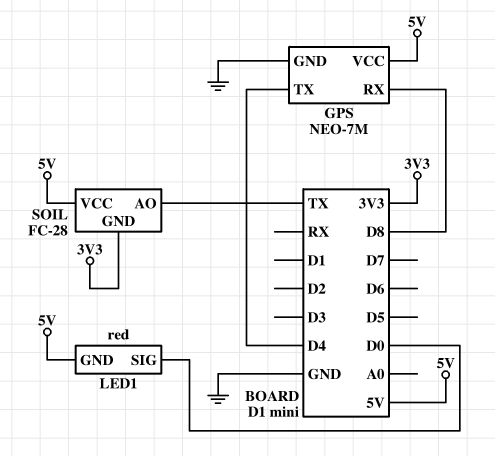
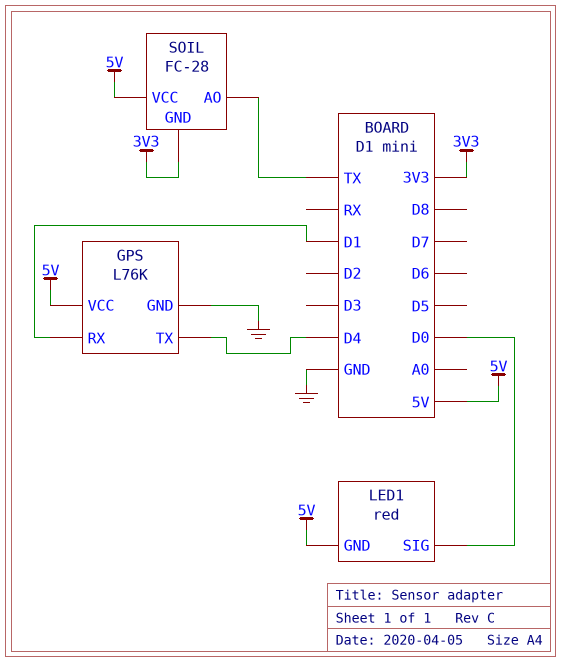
GPS: NEO-7M -> L76K
GPS pin RX: D8 -> D1

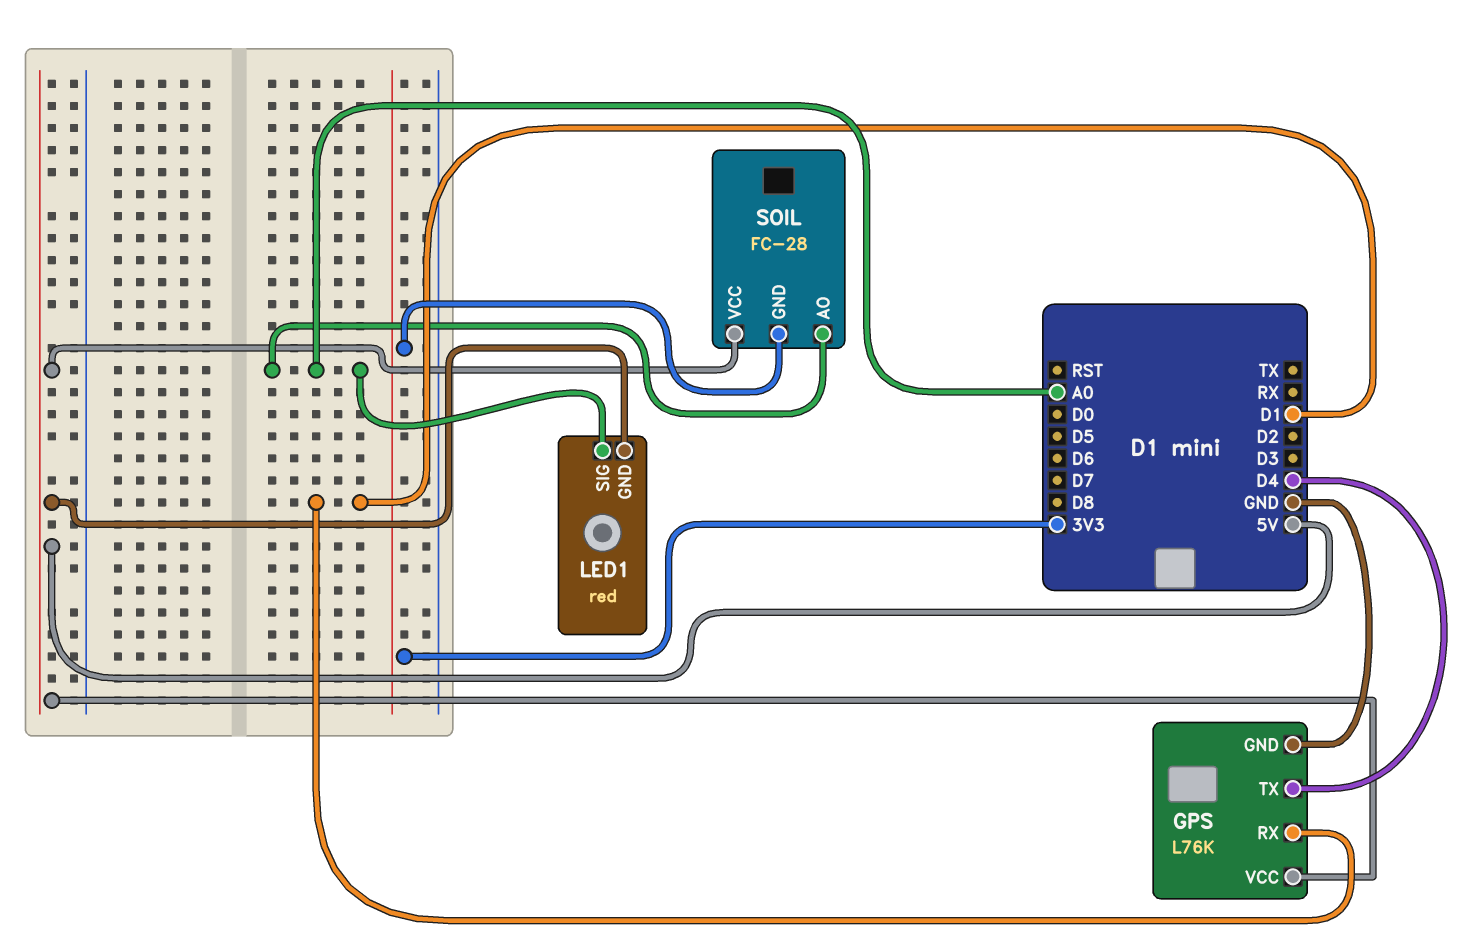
LED1 pin SIG: D0 -> A0
SOIL pin AO: TX -> A0

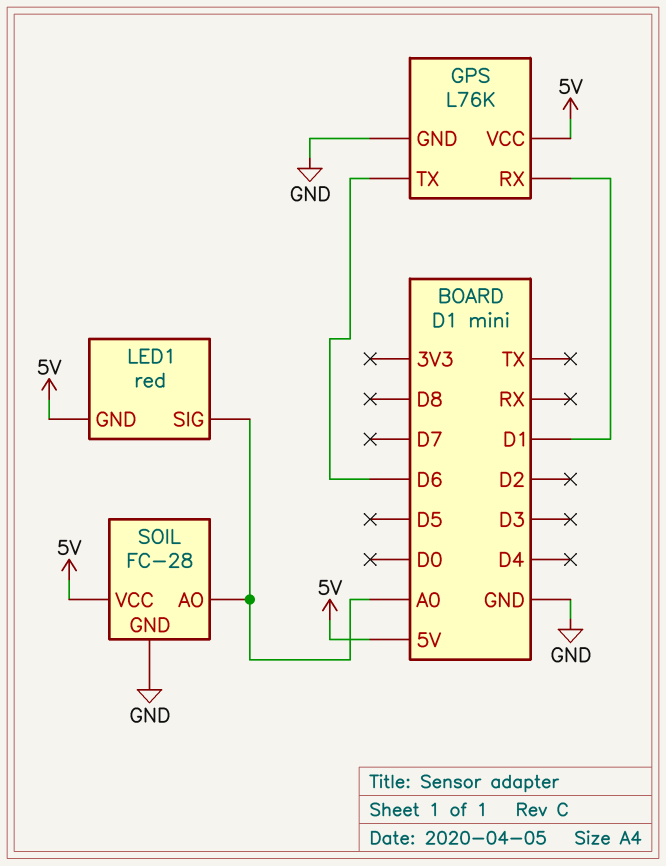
GPS pin TX: D4 -> D6
SOIL pin GND: 3V3 -> GND

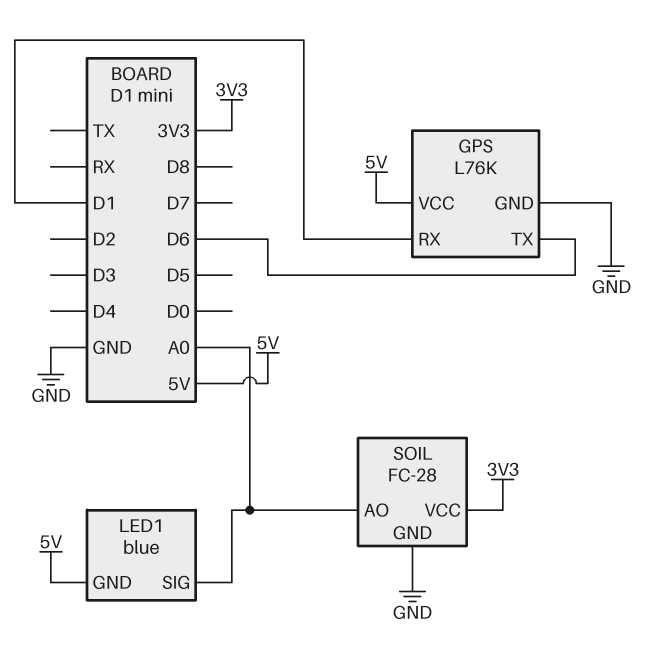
LED1: red -> blue
SOIL pin VCC: 5V -> 3V3

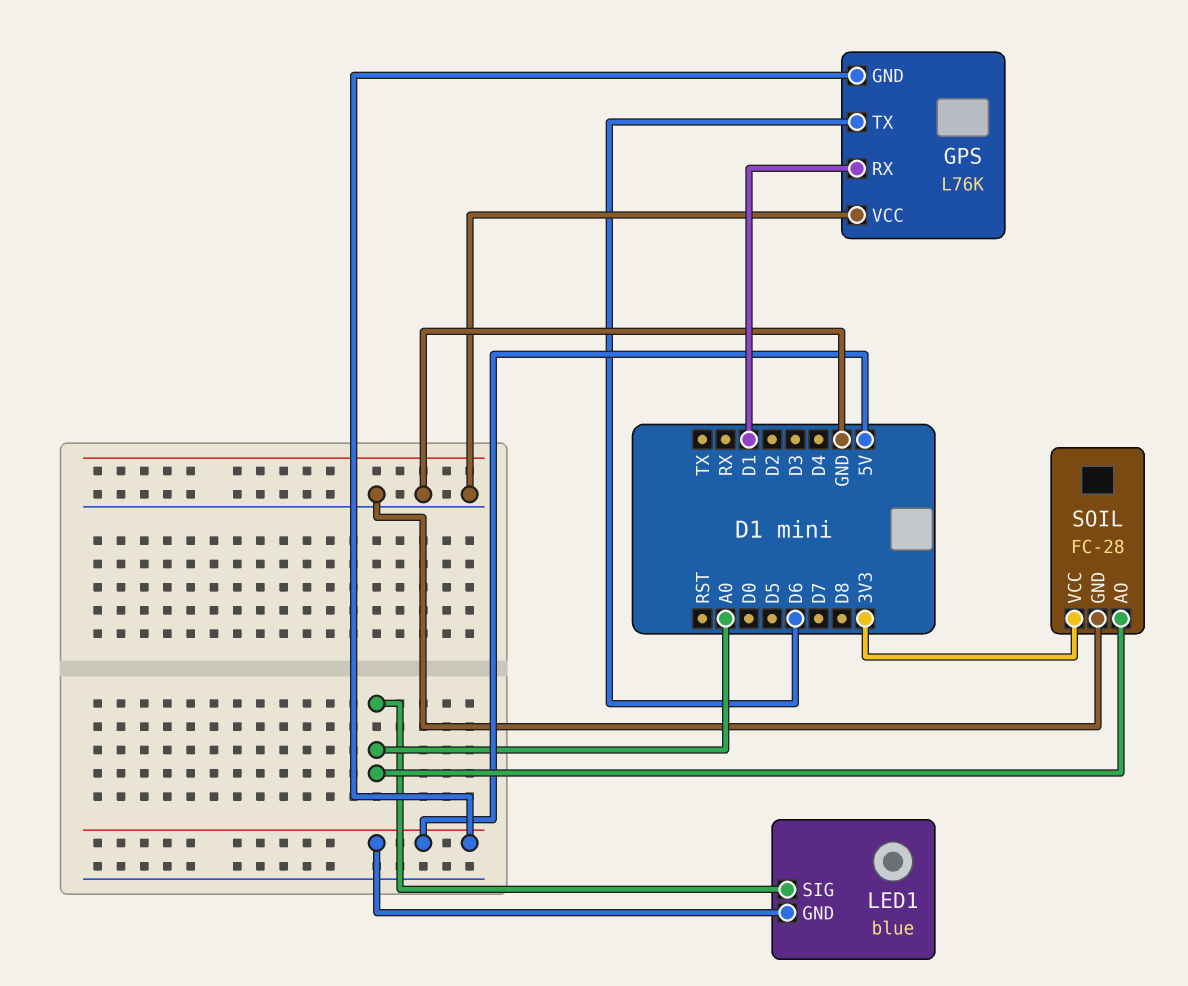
GPS pin GND: GND -> 5V
GPS pin VCC: 5V -> GND

